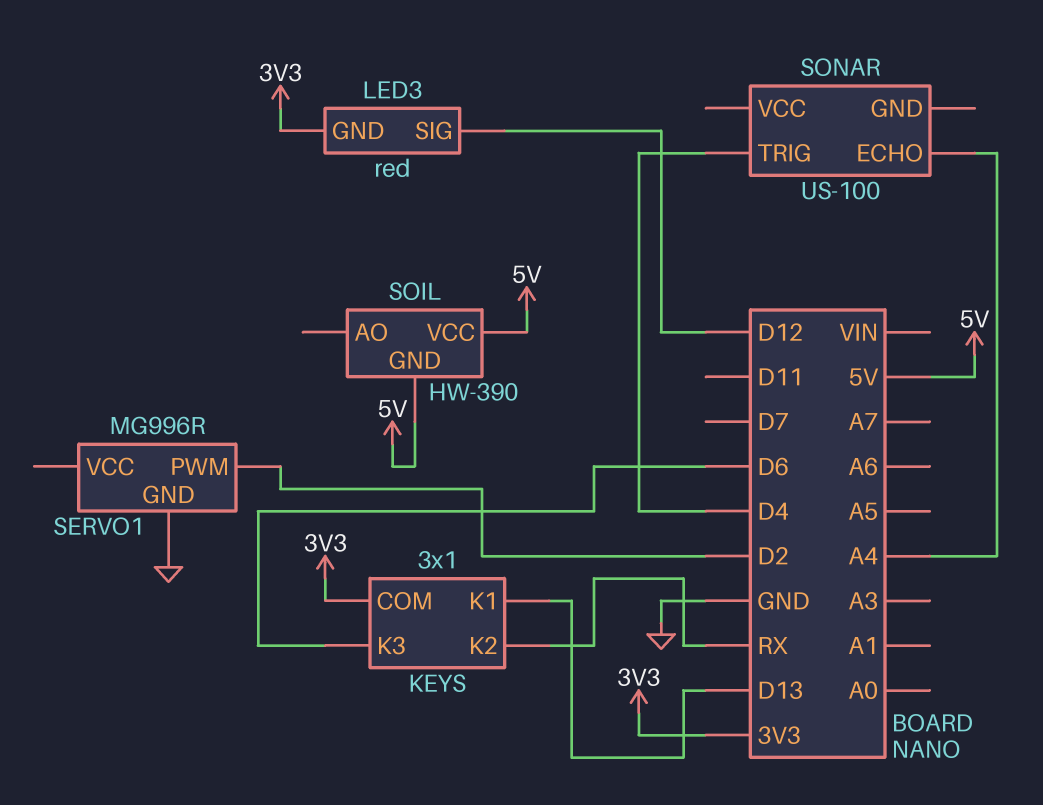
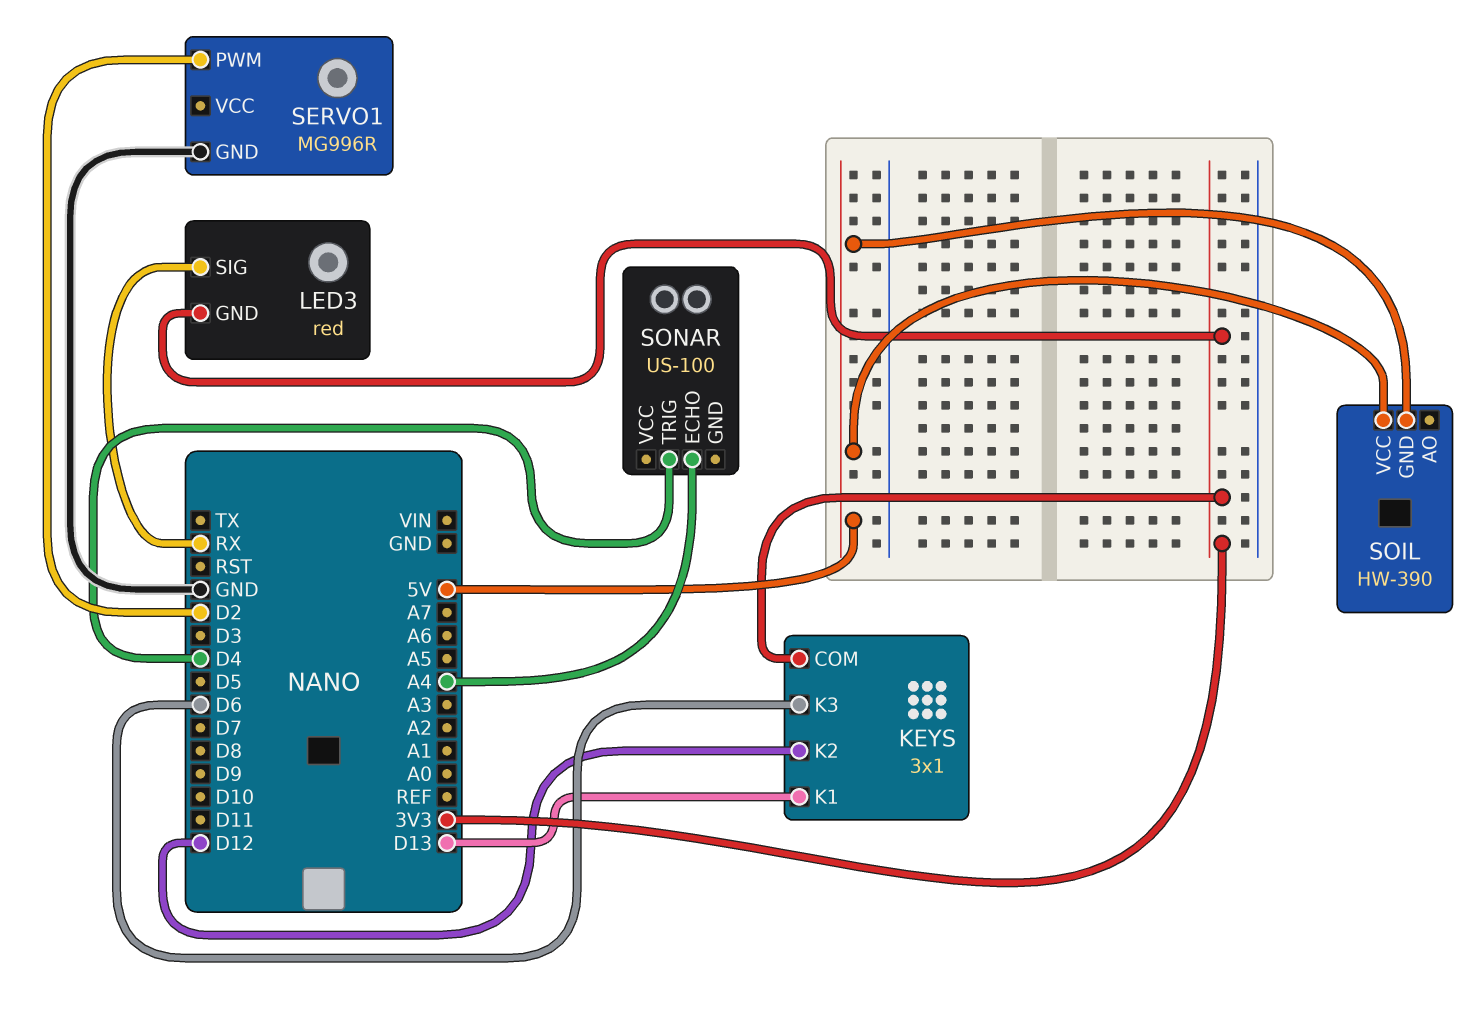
KEYS pin K2: RX -> D12
LED3 pin SIG: D12 -> RX

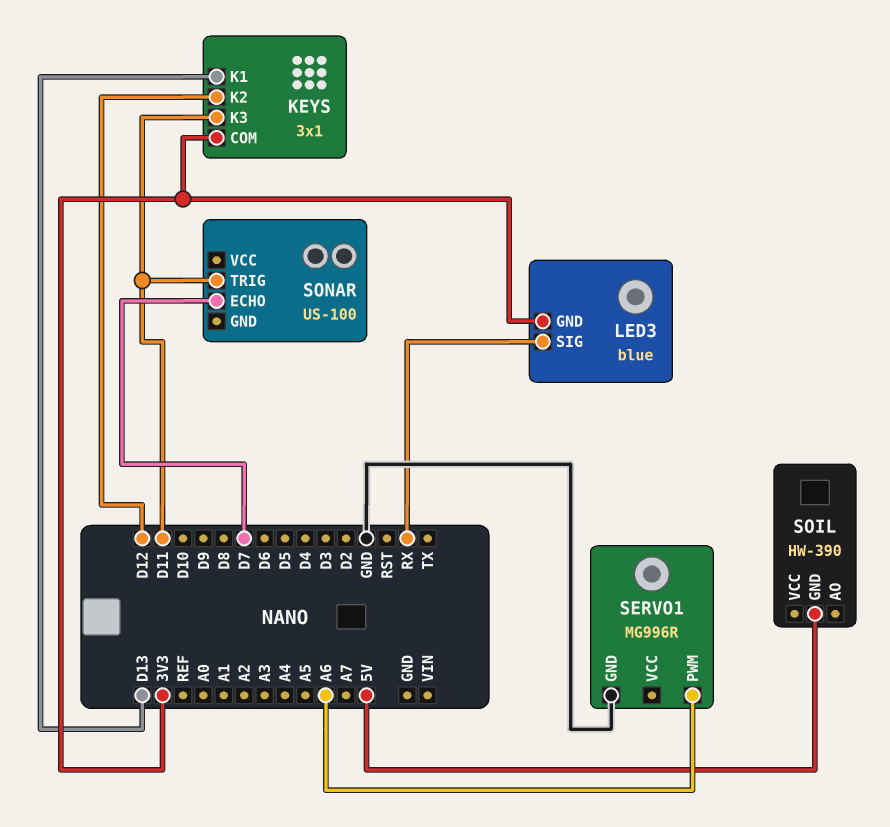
KEYS pin K3: D6 -> D11
LED3: red -> blue
SERVO1 pin PWM: D2 -> A6
SOIL pin VCC: 5V -> none
SONAR pin ECHO: A4 -> D7
SONAR pin TRIG: D4 -> D11

